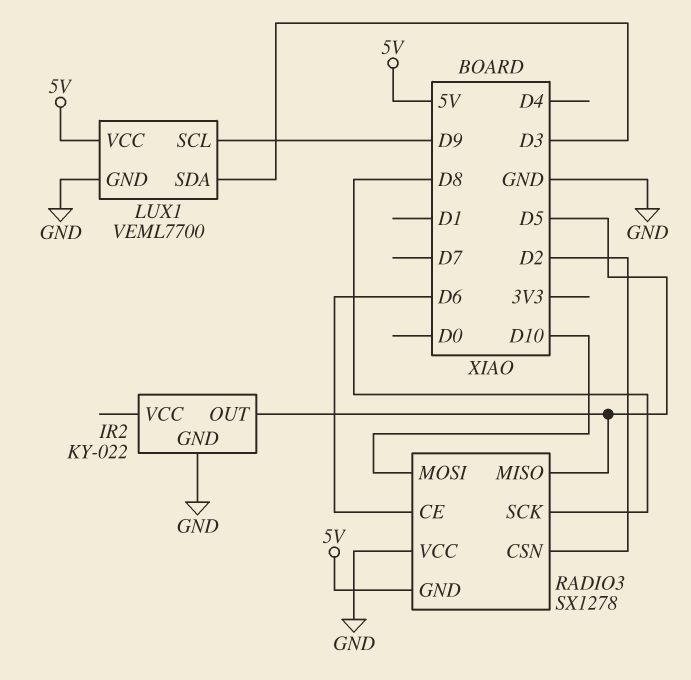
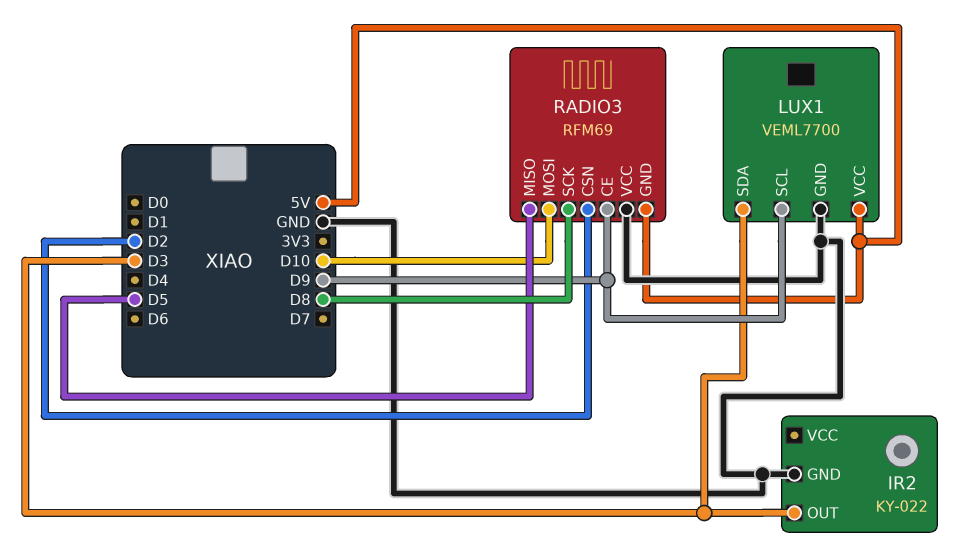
IR2 pin OUT: D5 -> D3
RADIO3: SX1278 -> RFM69
RADIO3 pin CE: D6 -> D9

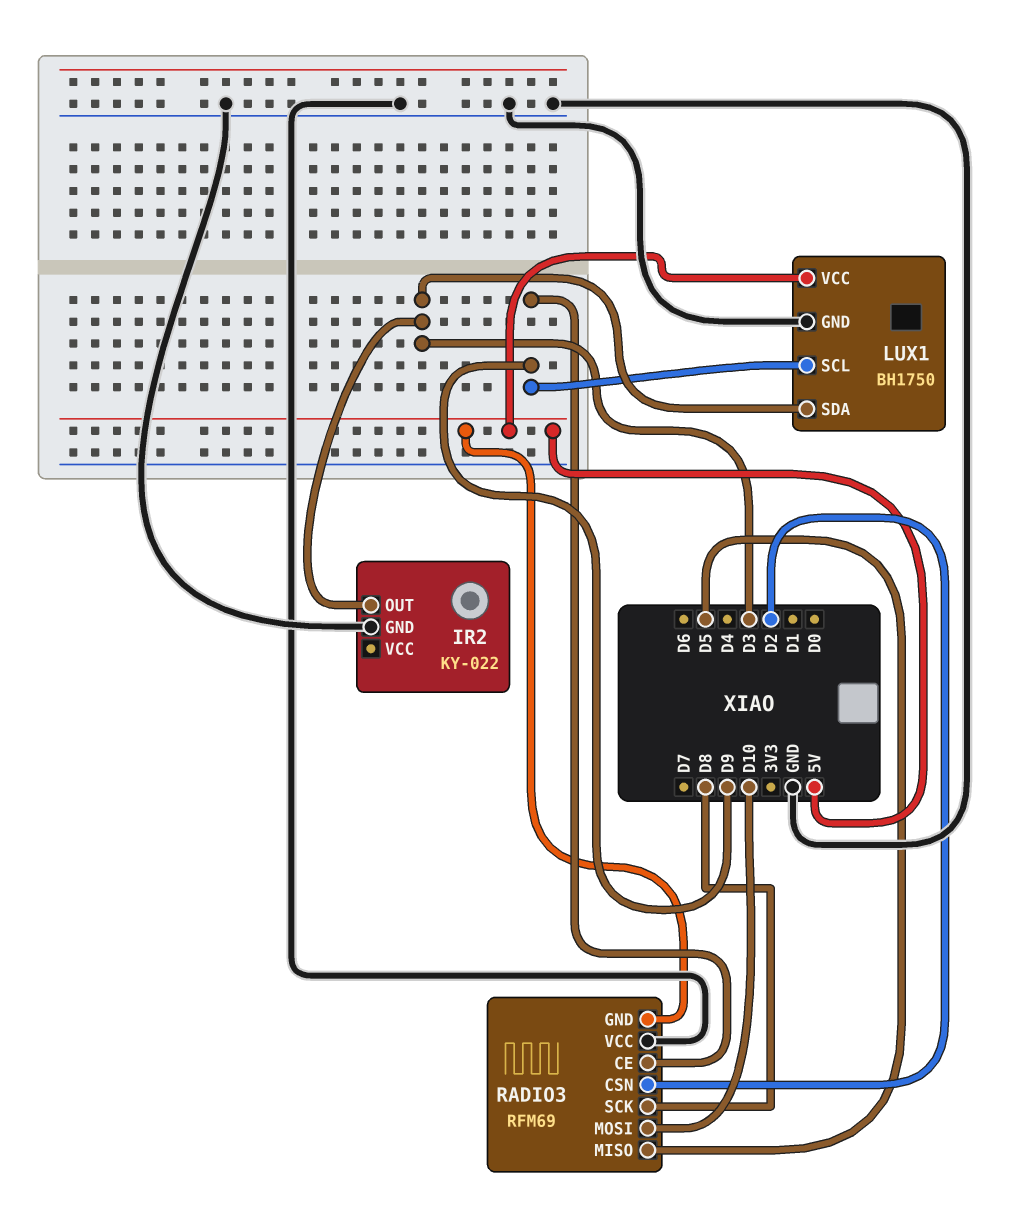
LUX1: VEML7700 -> BH1750

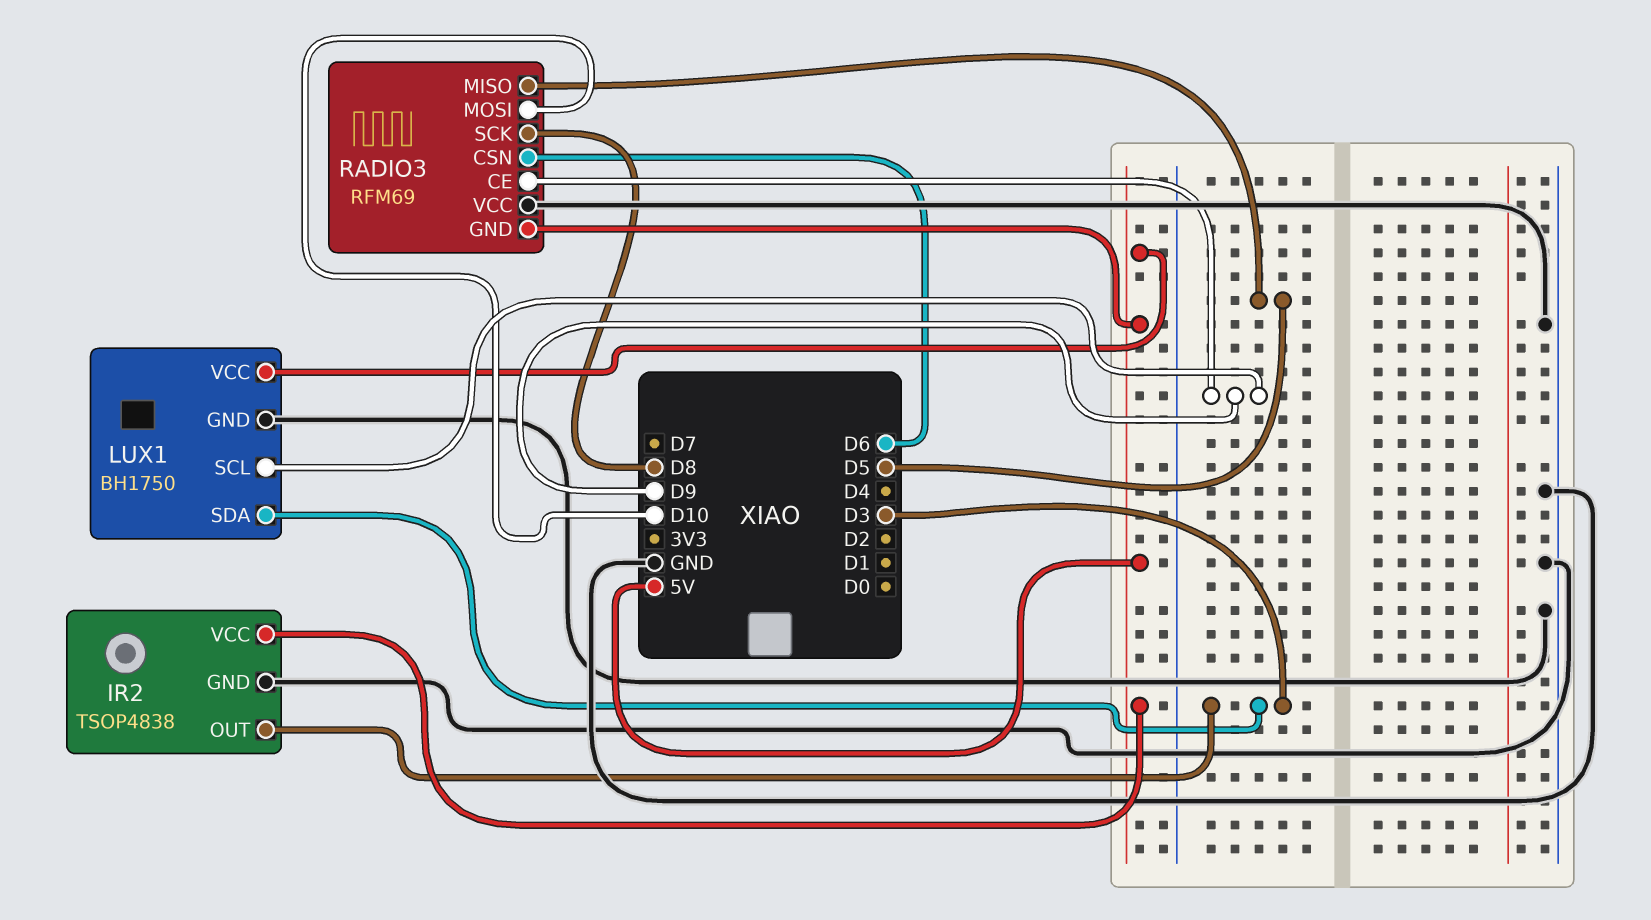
IR2: KY-022 -> TSOP4838
IR2 pin VCC: none -> 5V
RADIO3 pin CSN: D2 -> D6

